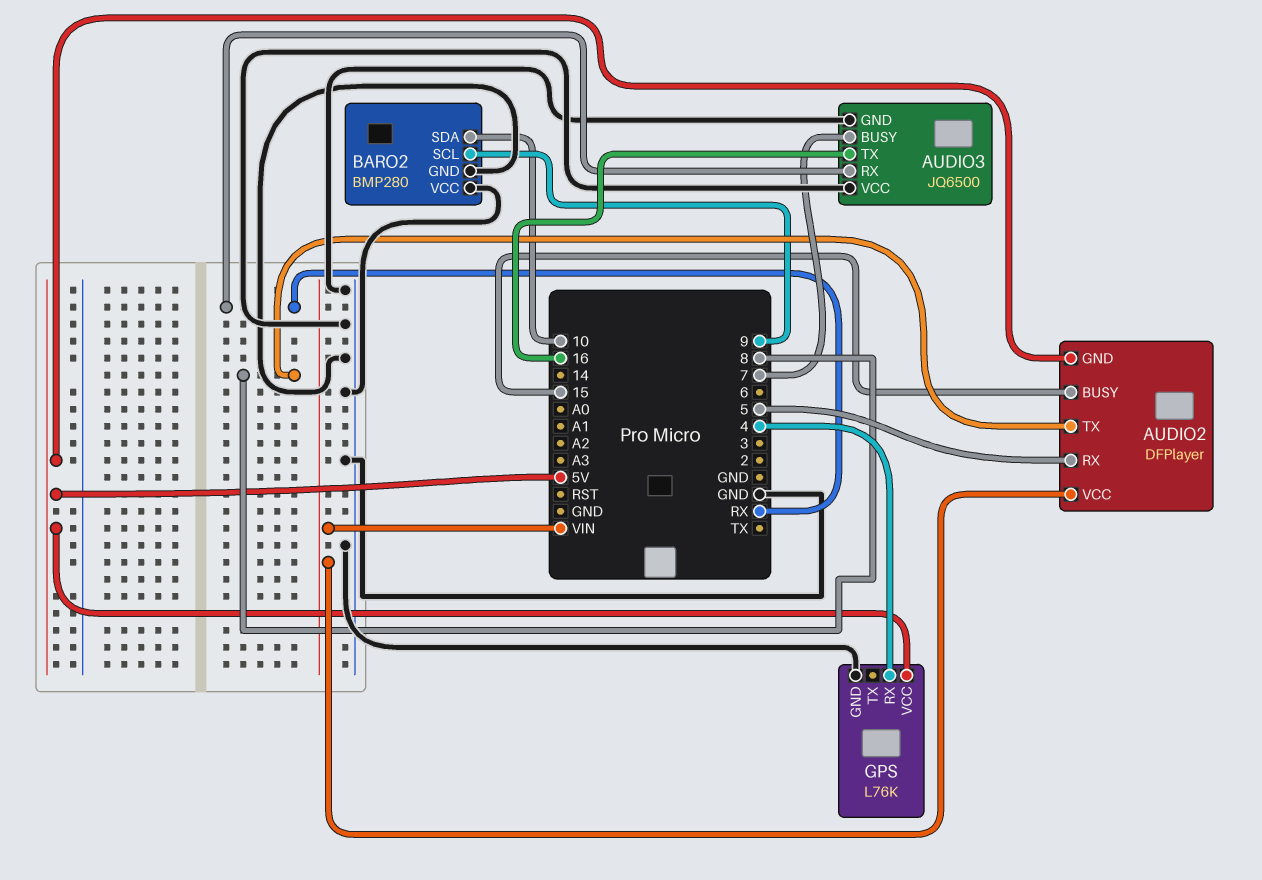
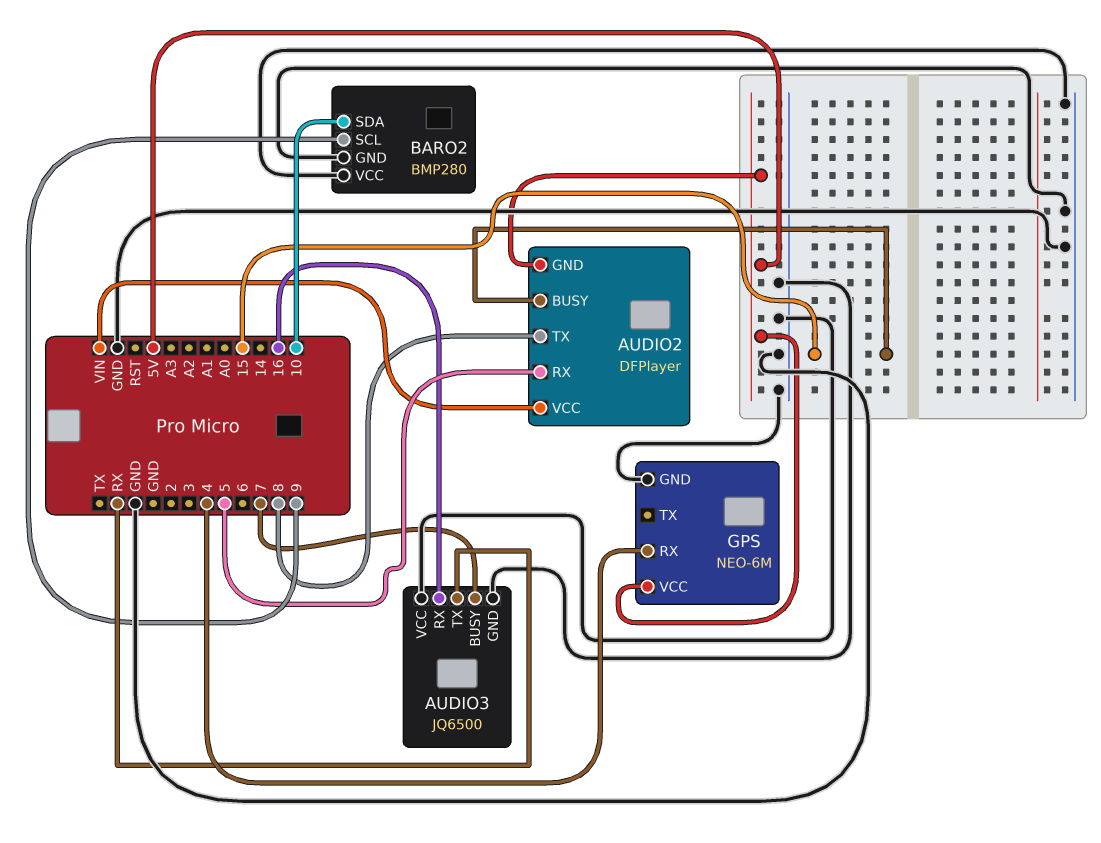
AUDIO3 pin RX: RX -> 16
AUDIO3 pin TX: 16 -> RX
GPS: L76K -> NEO-6M

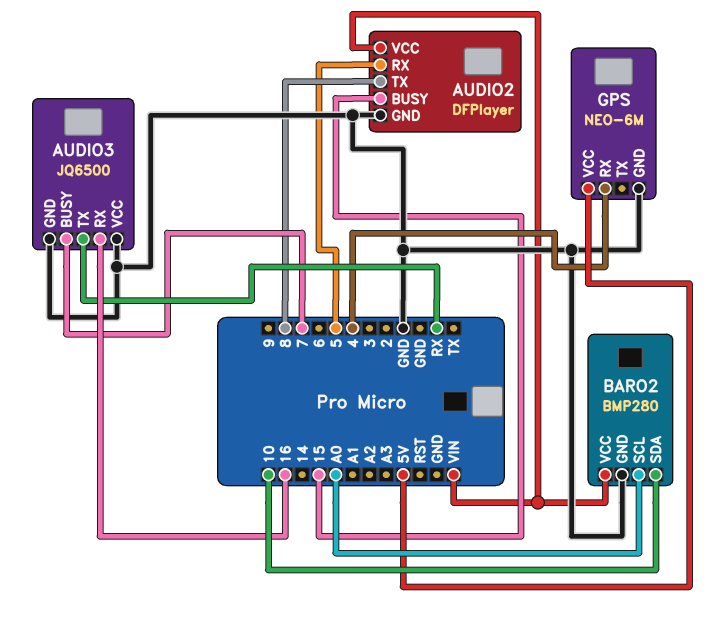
AUDIO2 pin GND: 5V -> GND
BARO2 pin SCL: 9 -> A0
BARO2 pin VCC: GND -> VIN

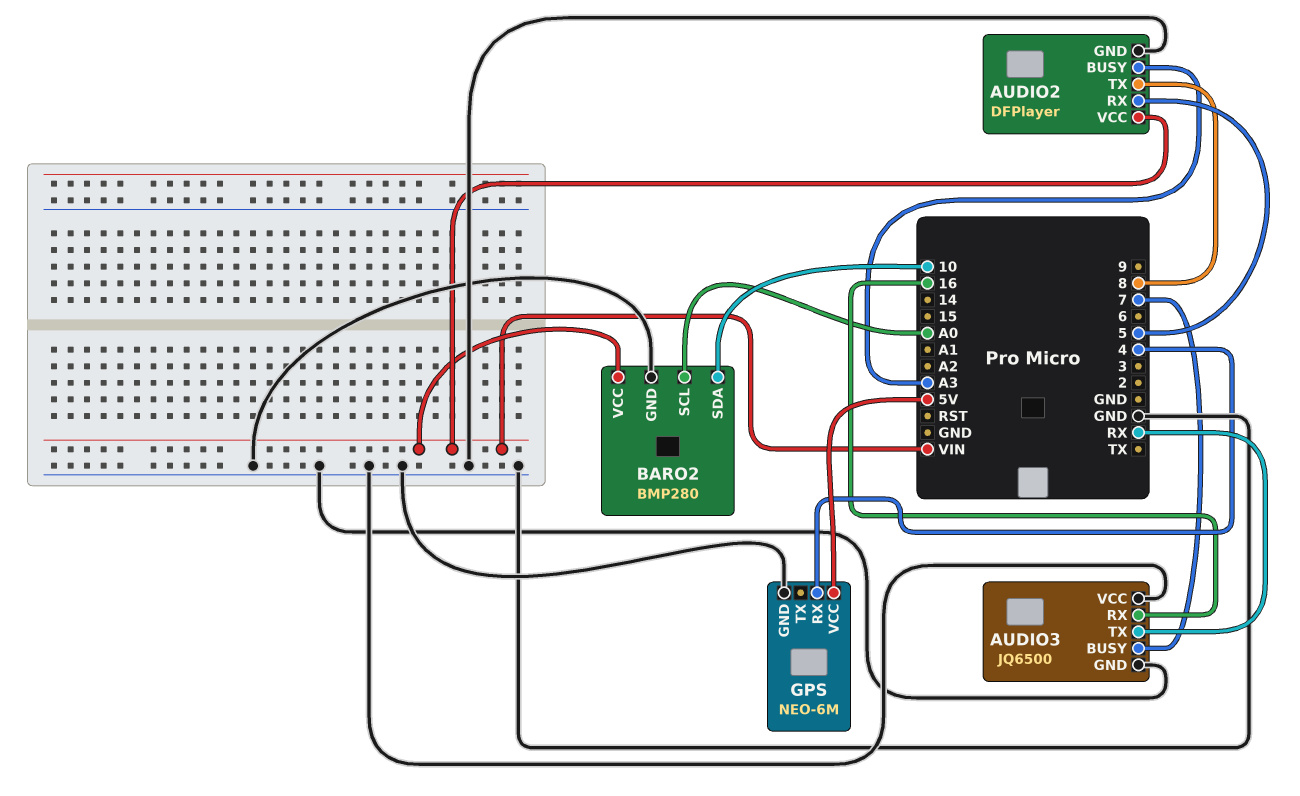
AUDIO2 pin BUSY: 15 -> A3

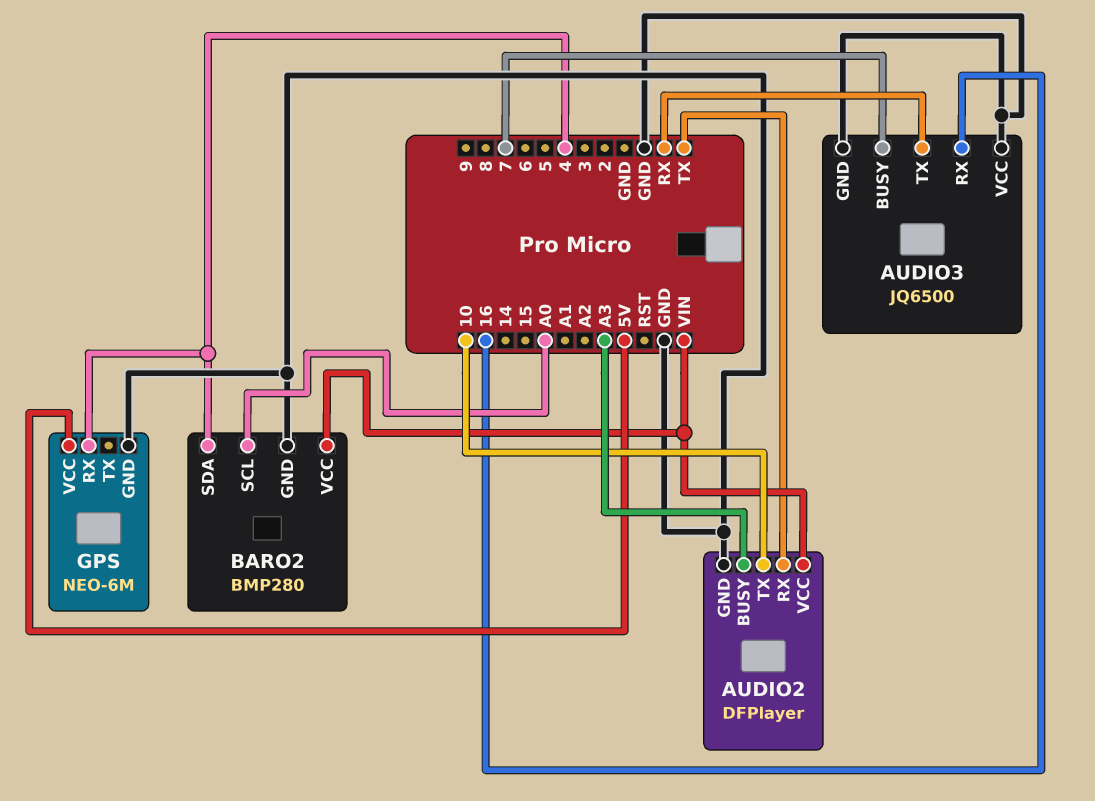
AUDIO2 pin RX: 5 -> TX
AUDIO2 pin TX: 8 -> 10
BARO2 pin SDA: 10 -> 4

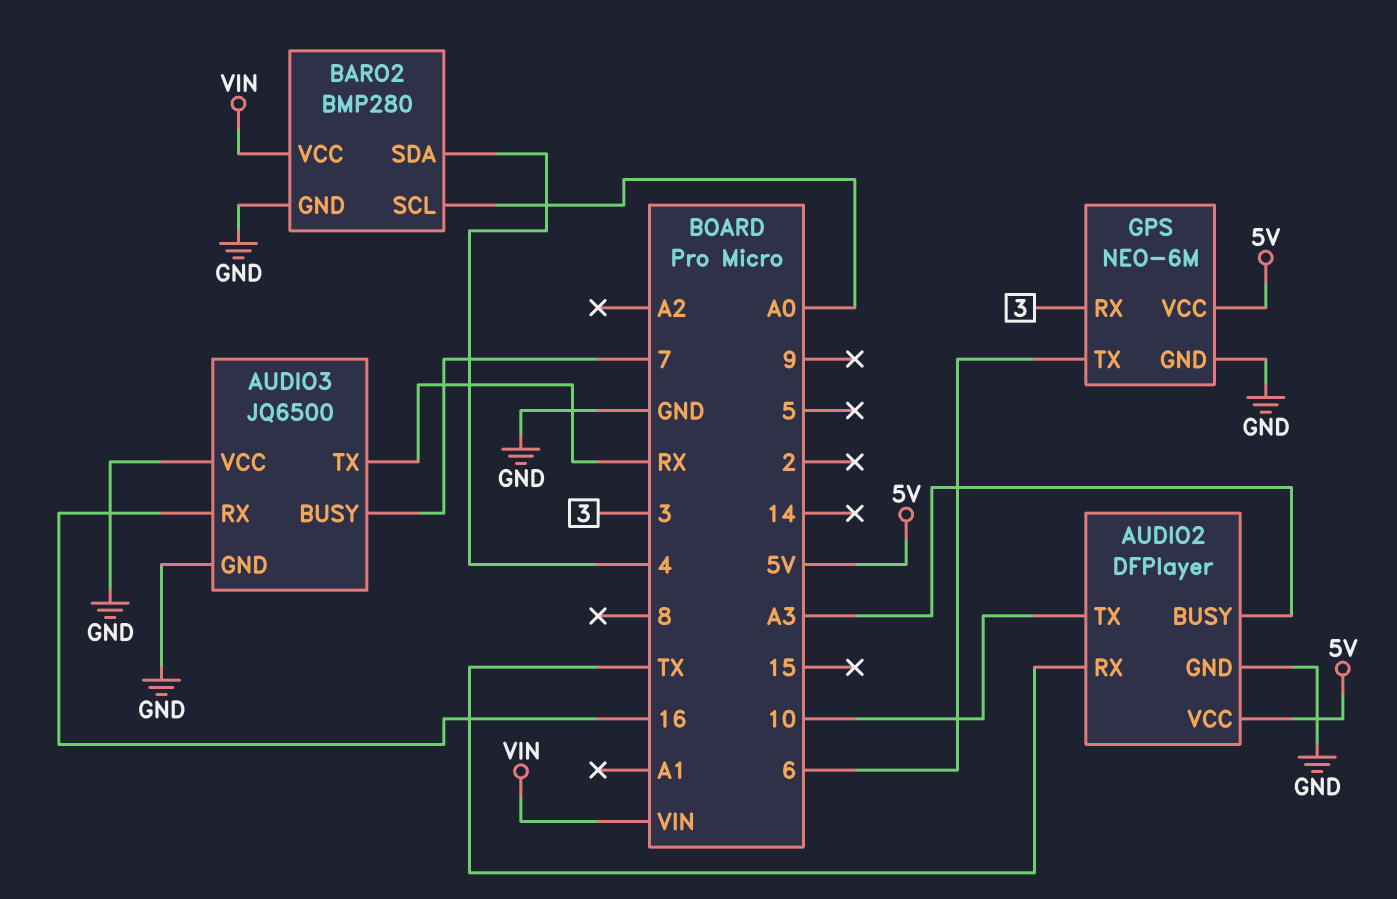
AUDIO2 pin VCC: VIN -> 5V
GPS pin RX: 4 -> 3
GPS pin TX: none -> 6

